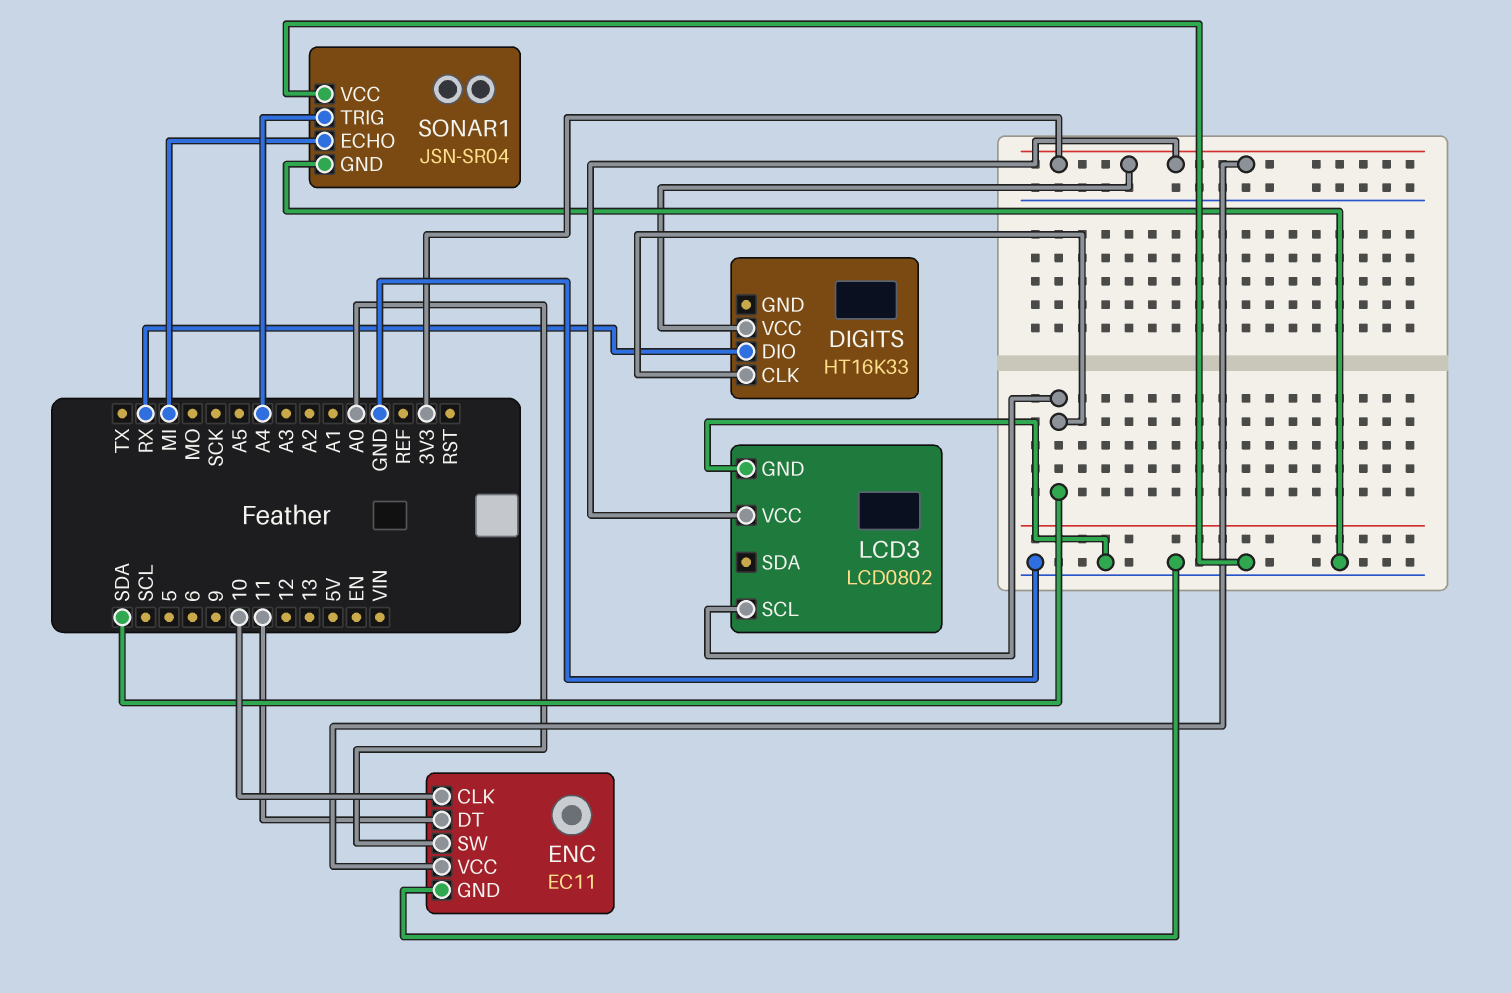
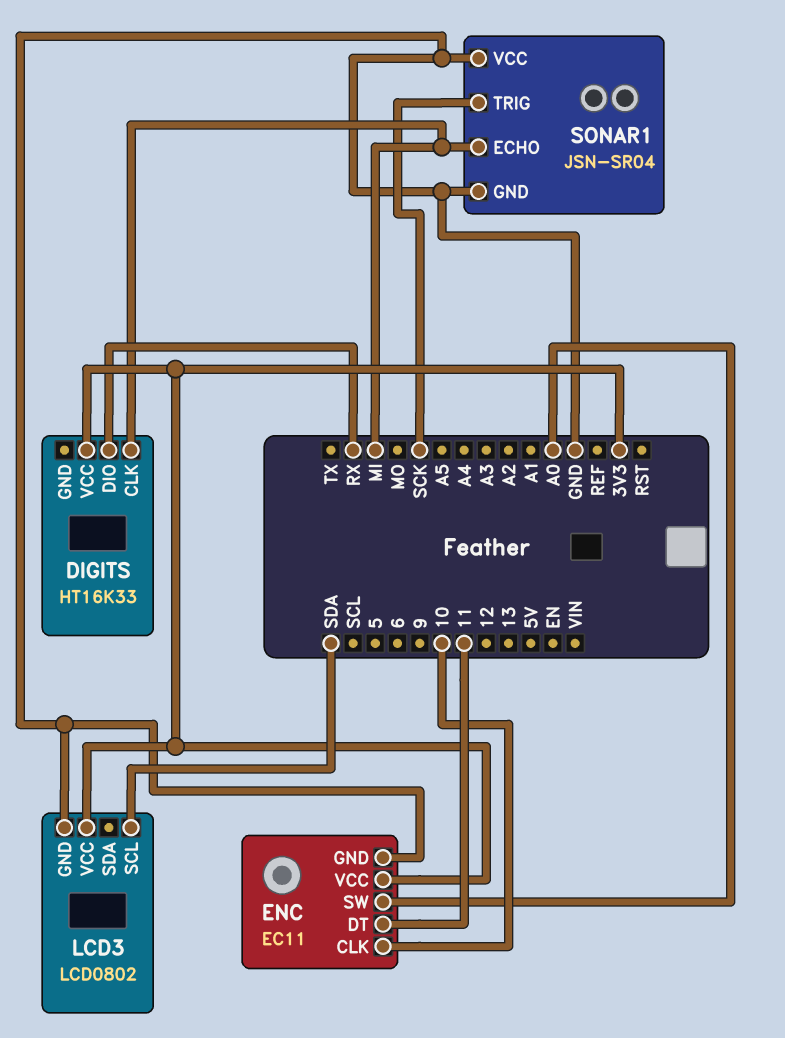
DIGITS pin CLK: SDA -> MI
SONAR1 pin TRIG: A4 -> SCK

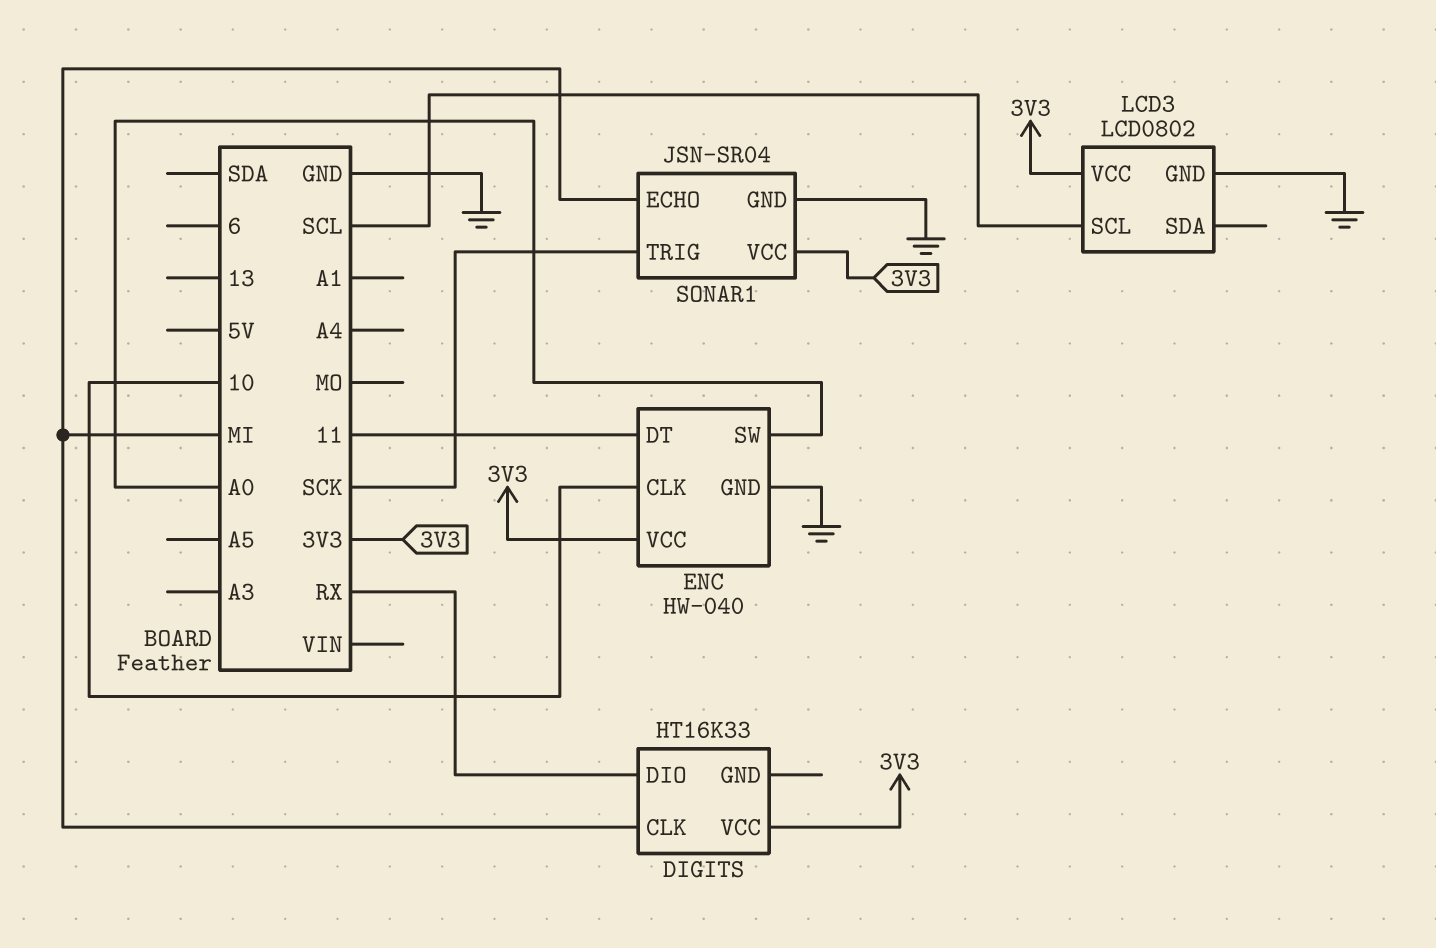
ENC: EC11 -> HW-040
LCD3 pin SCL: SDA -> SCL
SONAR1 pin VCC: GND -> 3V3

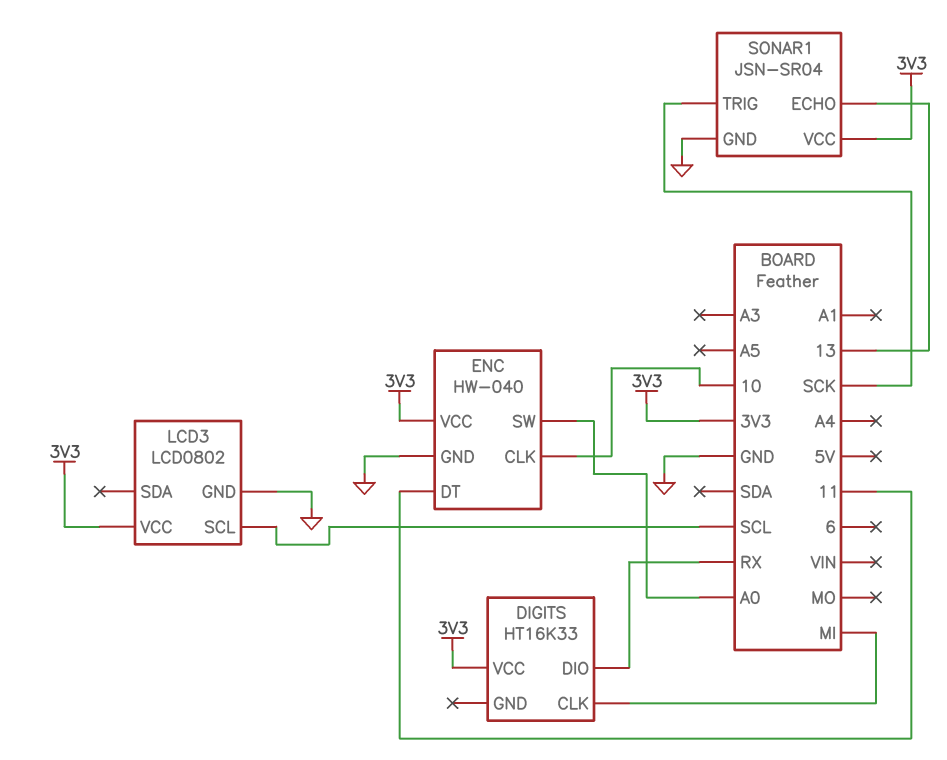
SONAR1 pin ECHO: MI -> 13

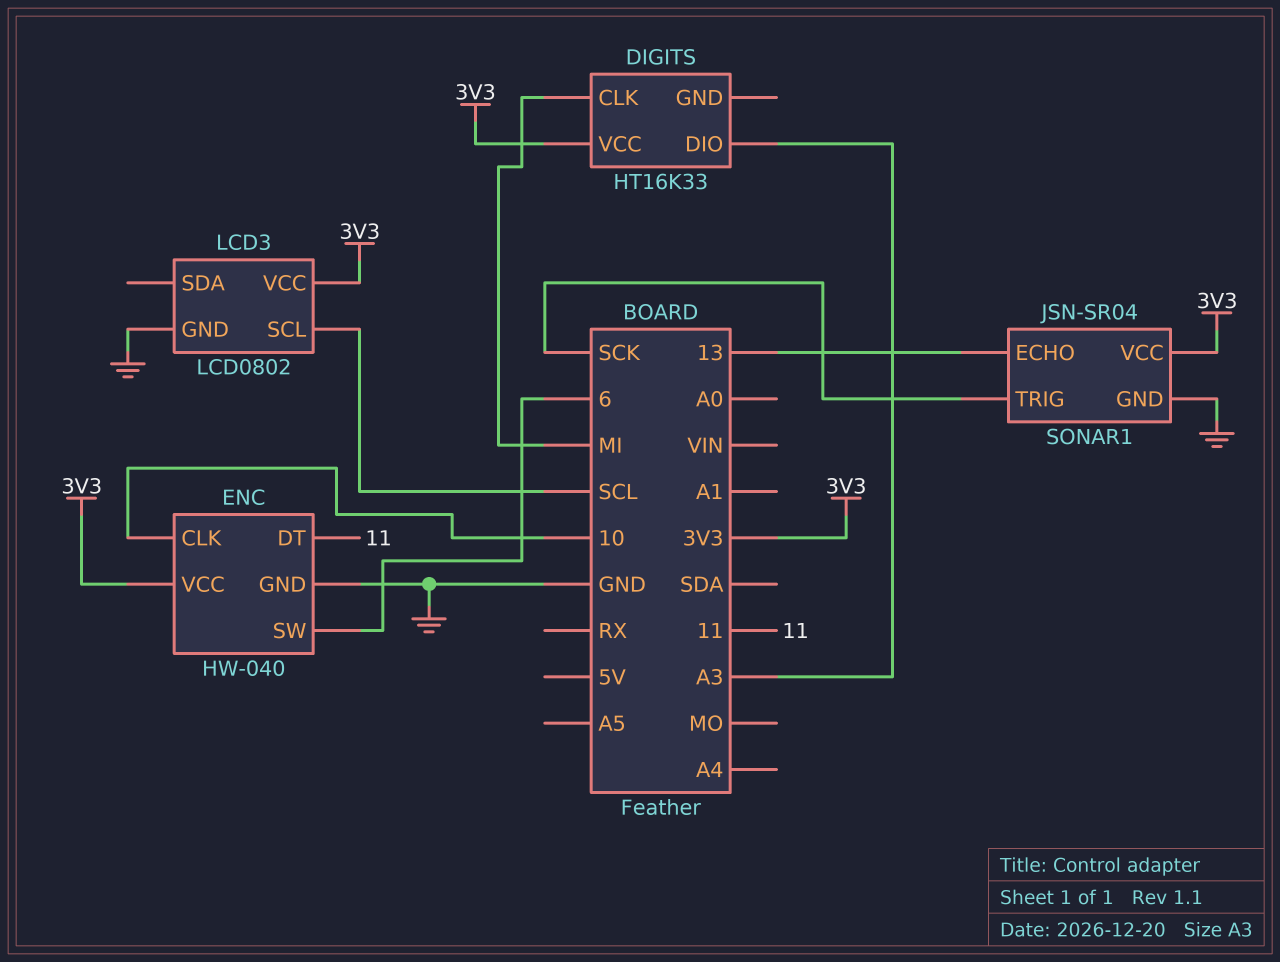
DIGITS pin DIO: RX -> A3
ENC pin SW: A0 -> 6

